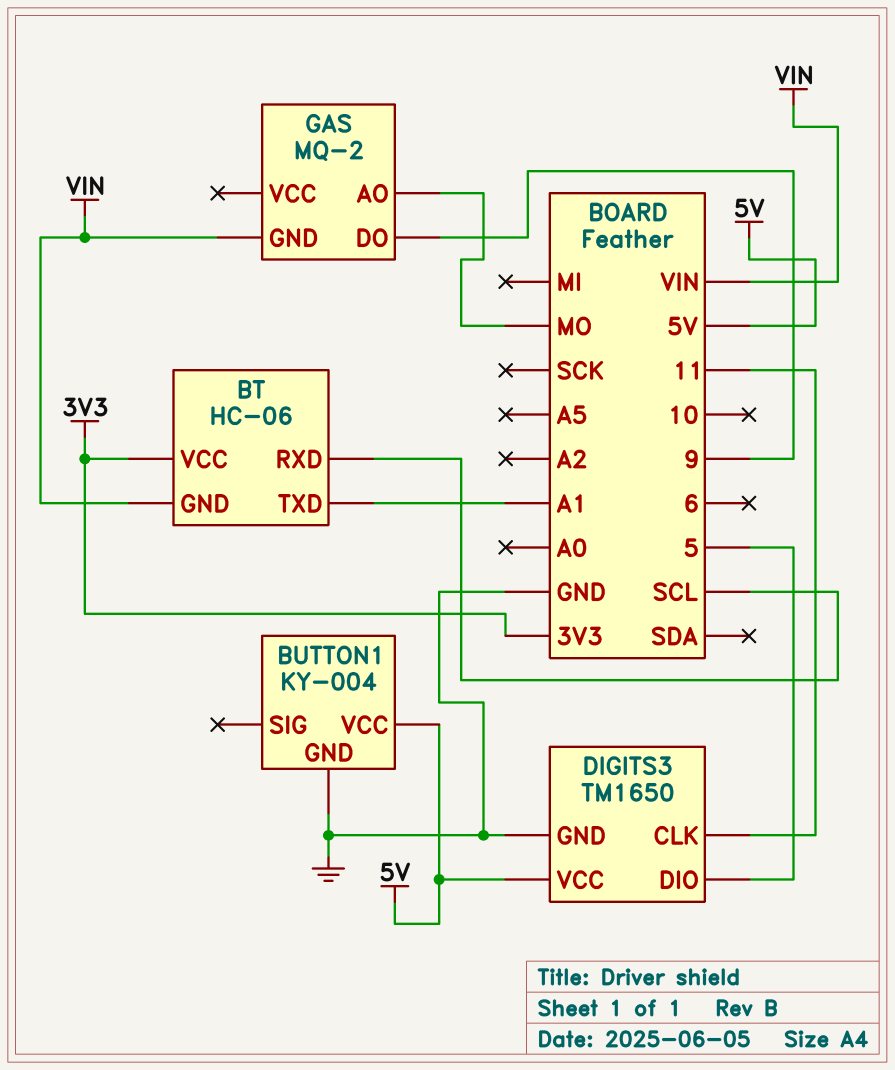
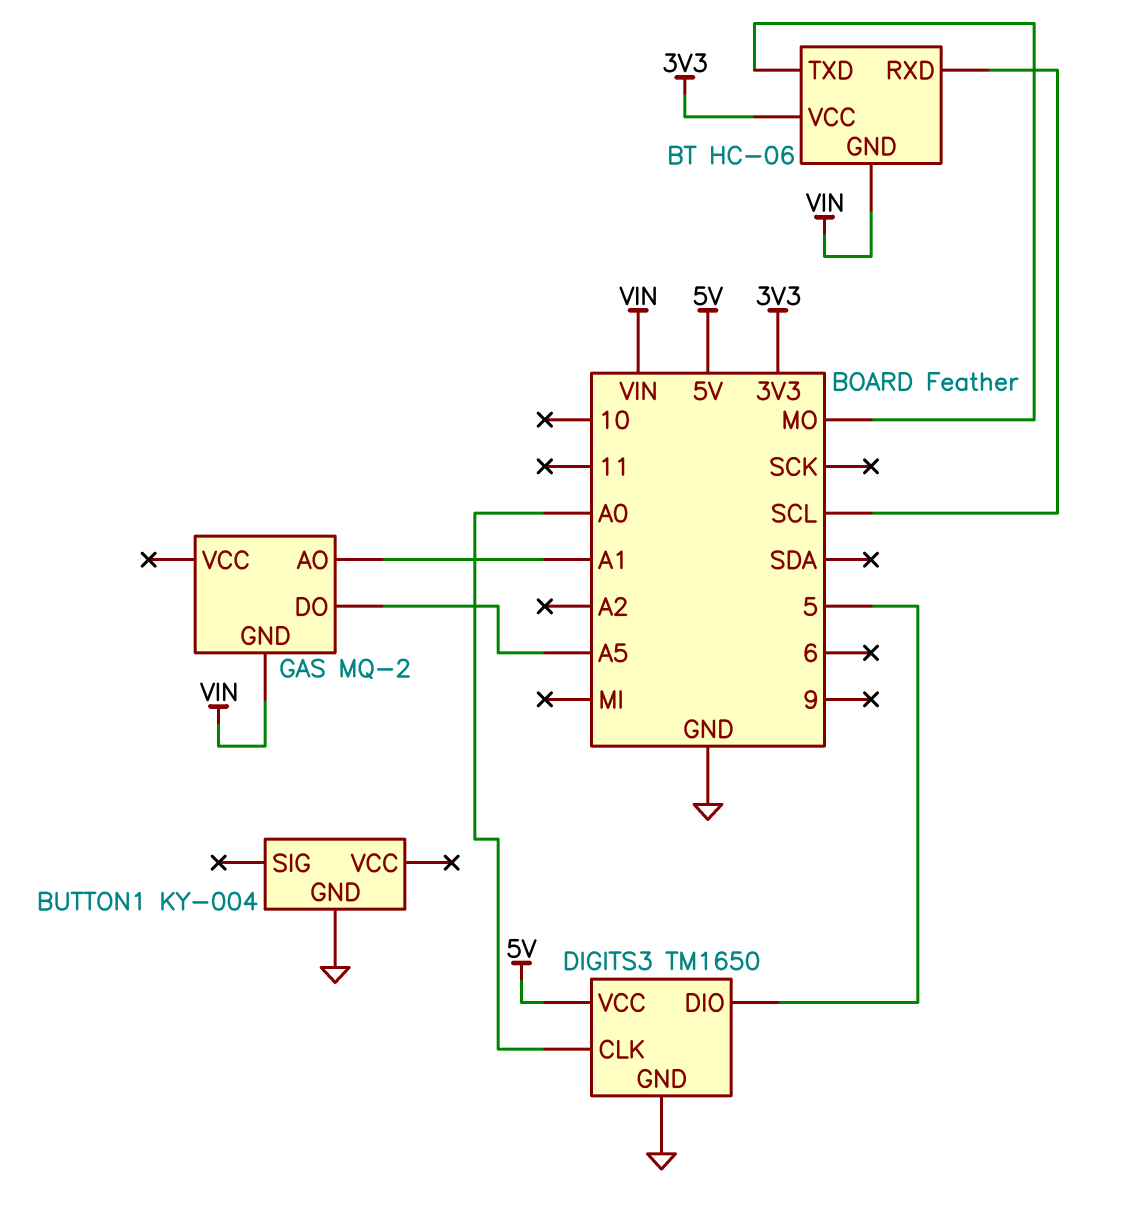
BT pin TXD: A1 -> MO
BUTTON1 pin VCC: 5V -> none
DIGITS3 pin CLK: 11 -> A0
GAS pin AO: MO -> A1
GAS pin DO: 9 -> A5

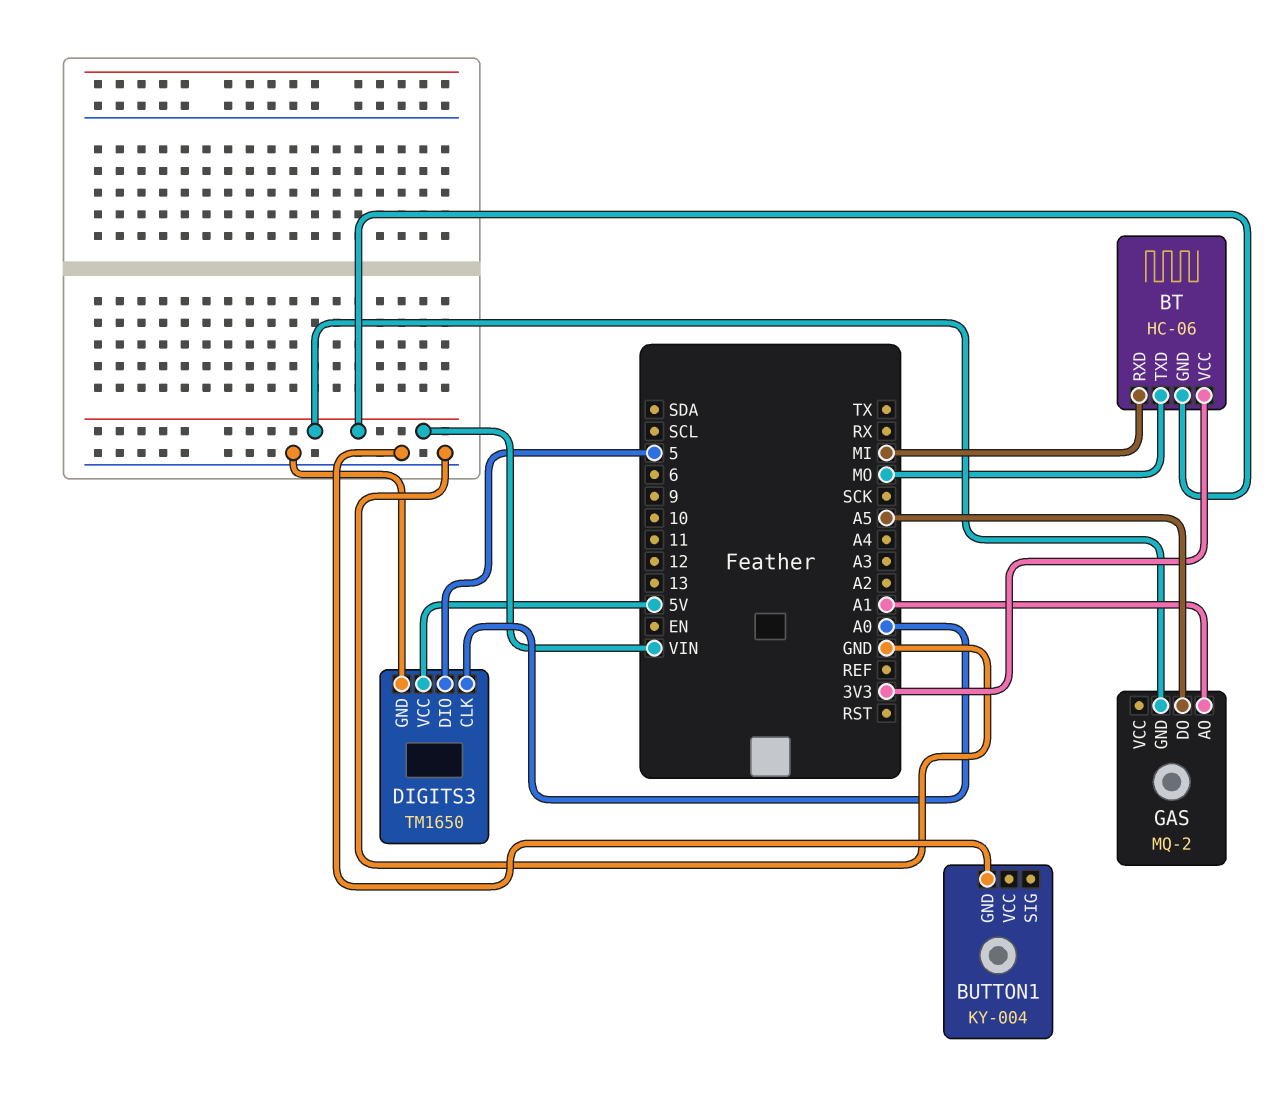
BT pin RXD: SCL -> MI

